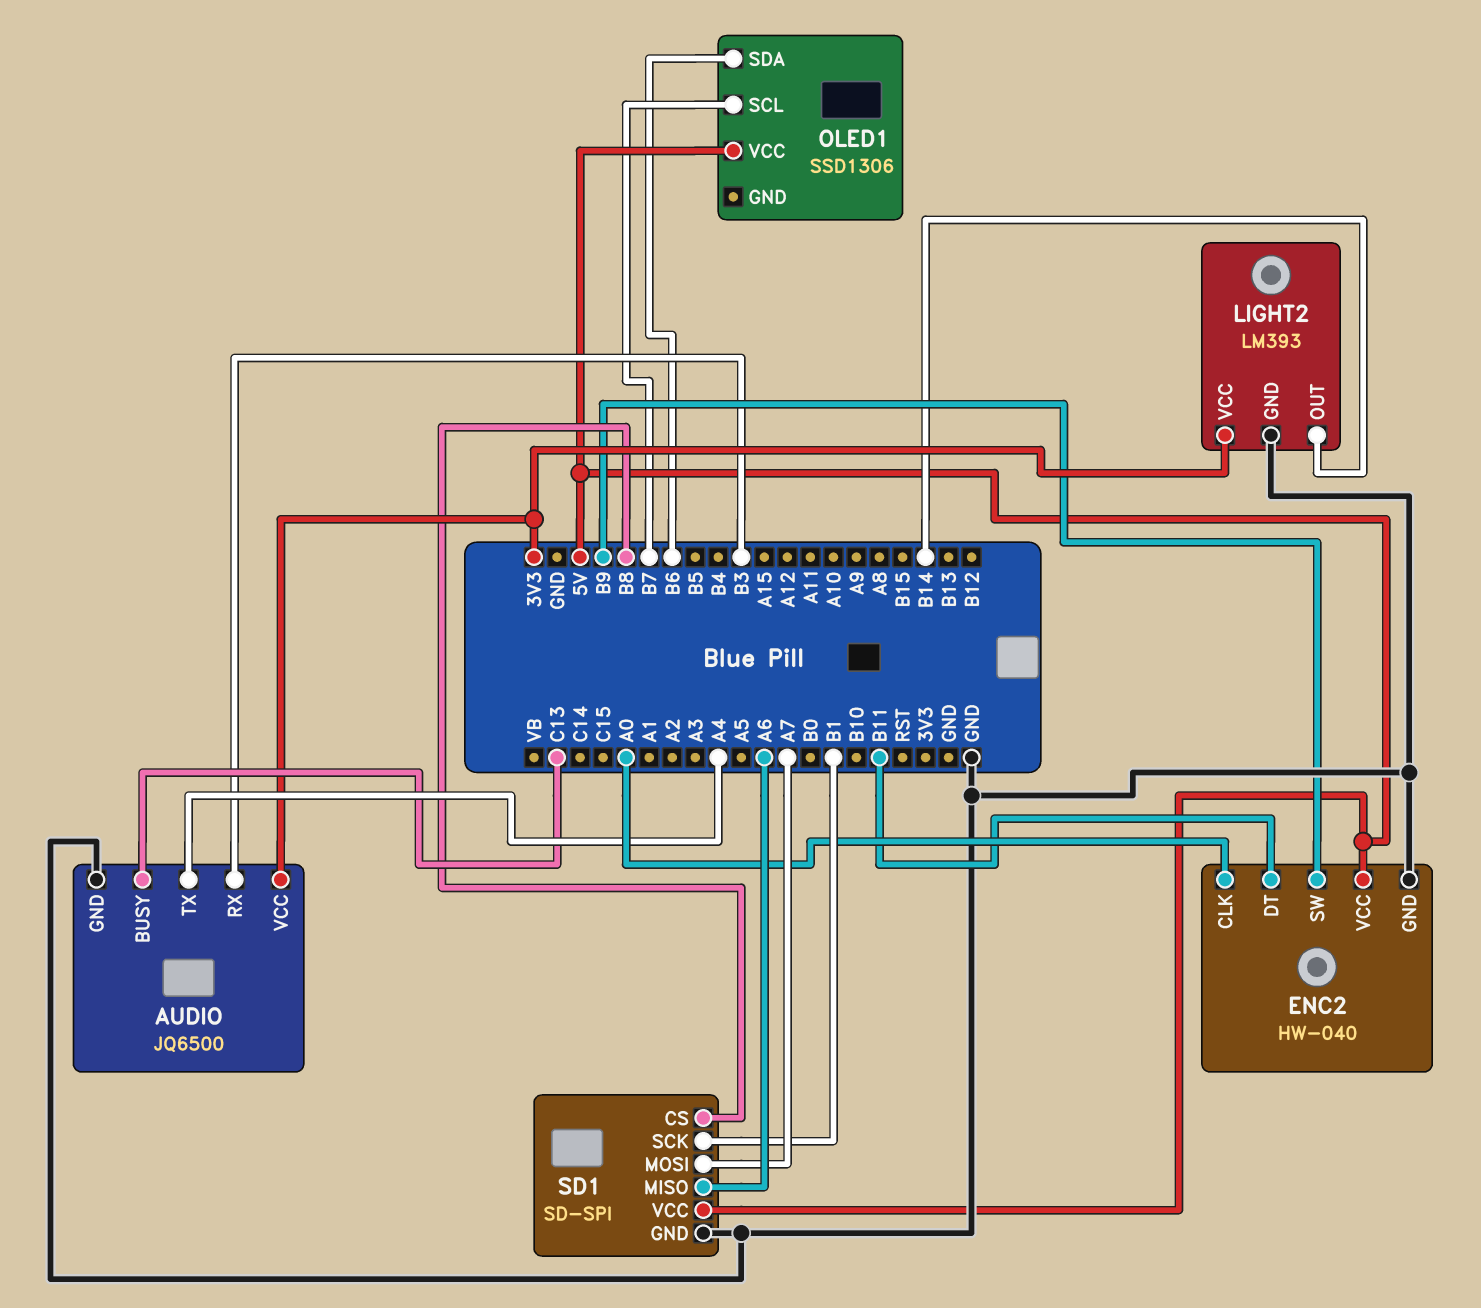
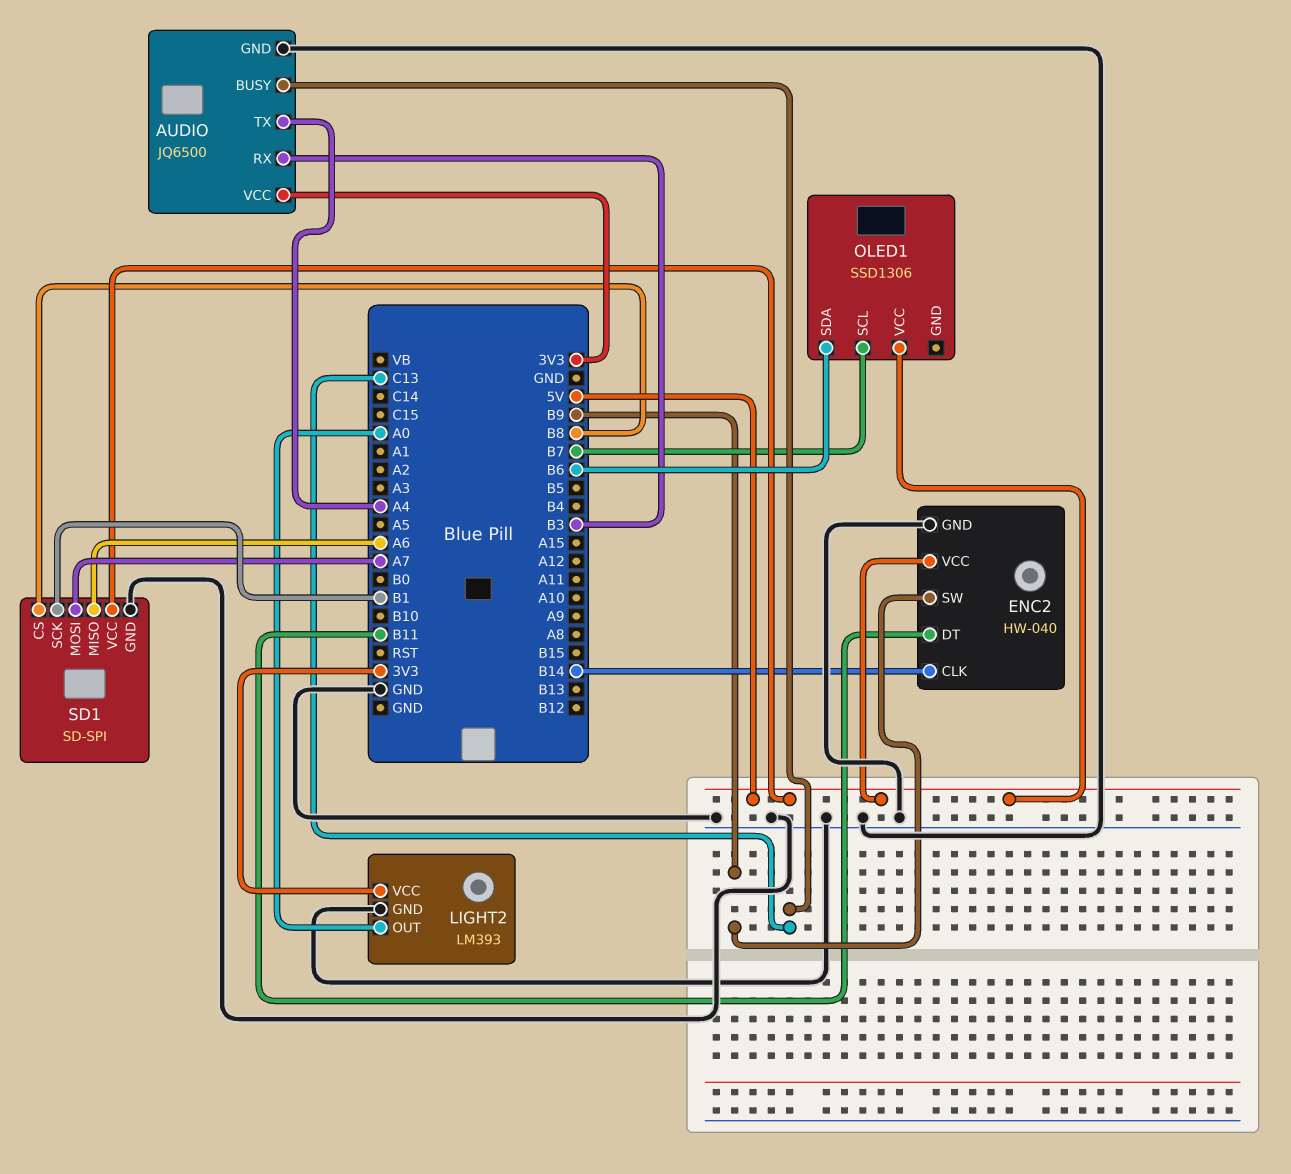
ENC2 pin CLK: A0 -> B14
LIGHT2 pin OUT: B14 -> A0

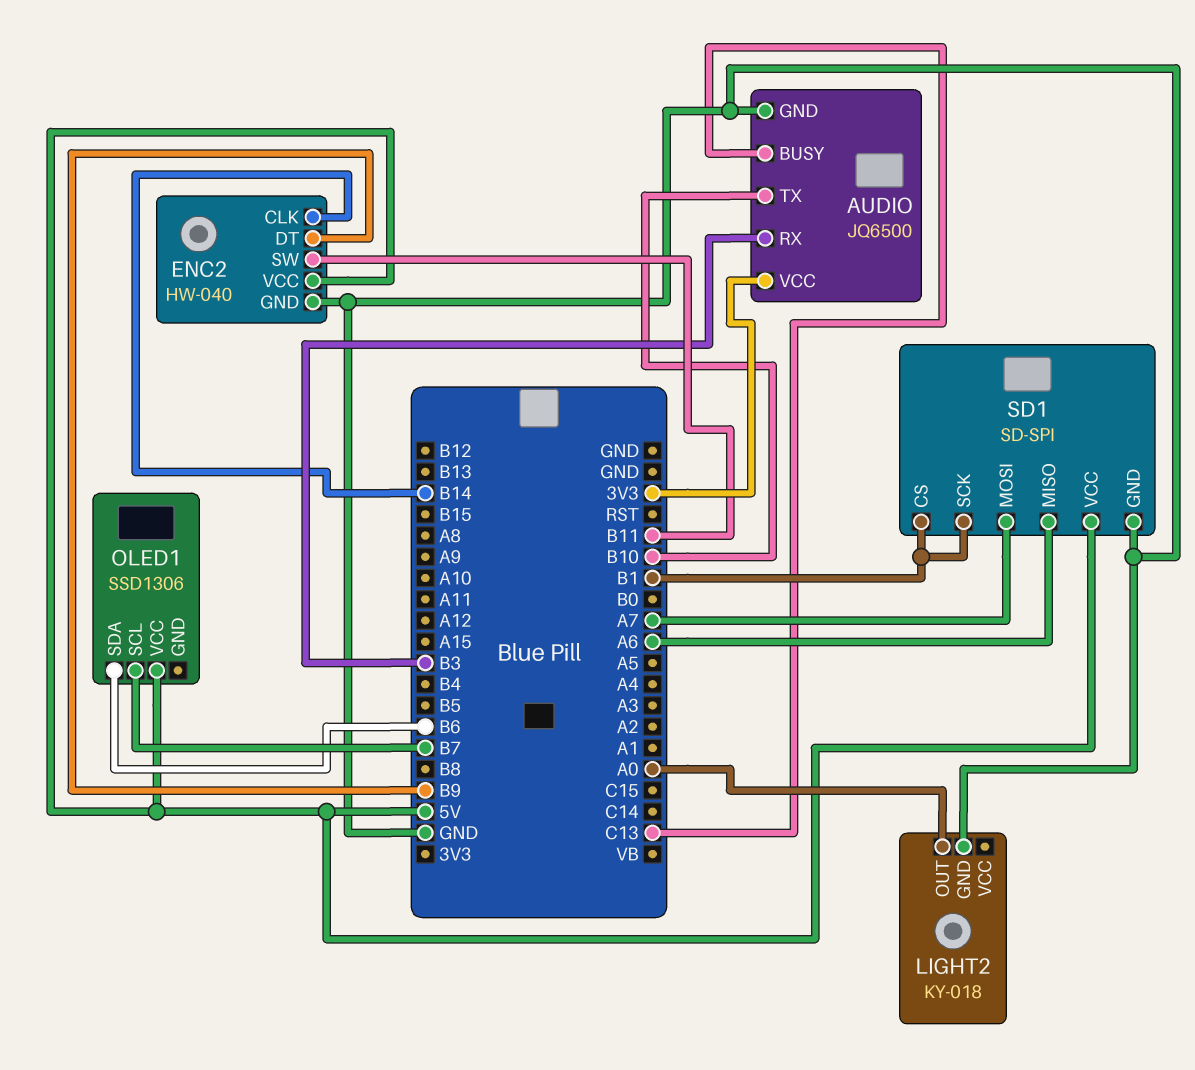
AUDIO pin TX: A4 -> B10
ENC2 pin DT: B11 -> B9
ENC2 pin SW: B9 -> B11
LIGHT2: LM393 -> KY-018
LIGHT2 pin VCC: 3V3 -> none
SD1 pin CS: B8 -> B1

